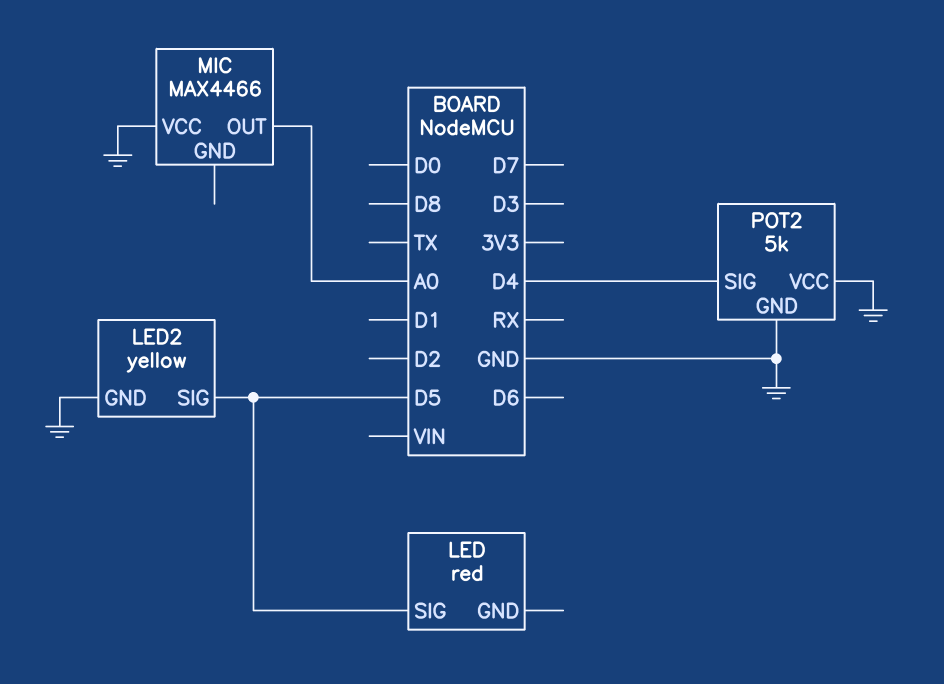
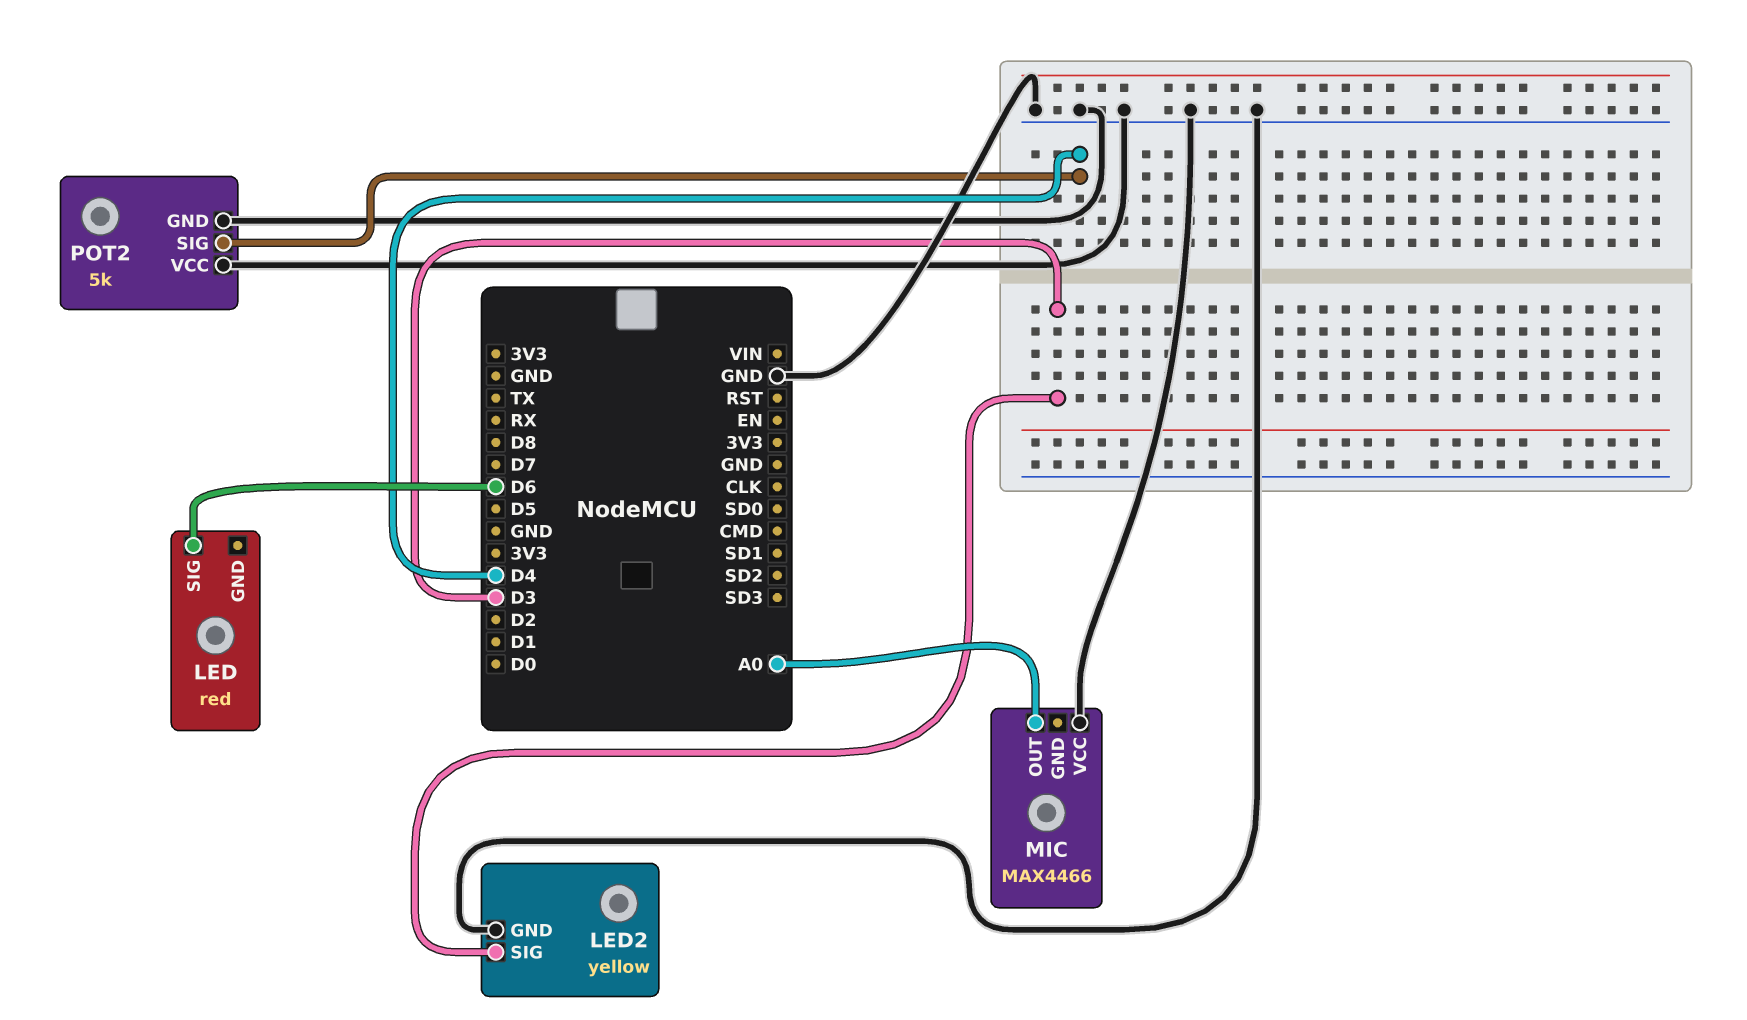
LED pin SIG: D5 -> D6
LED2 pin SIG: D5 -> D3

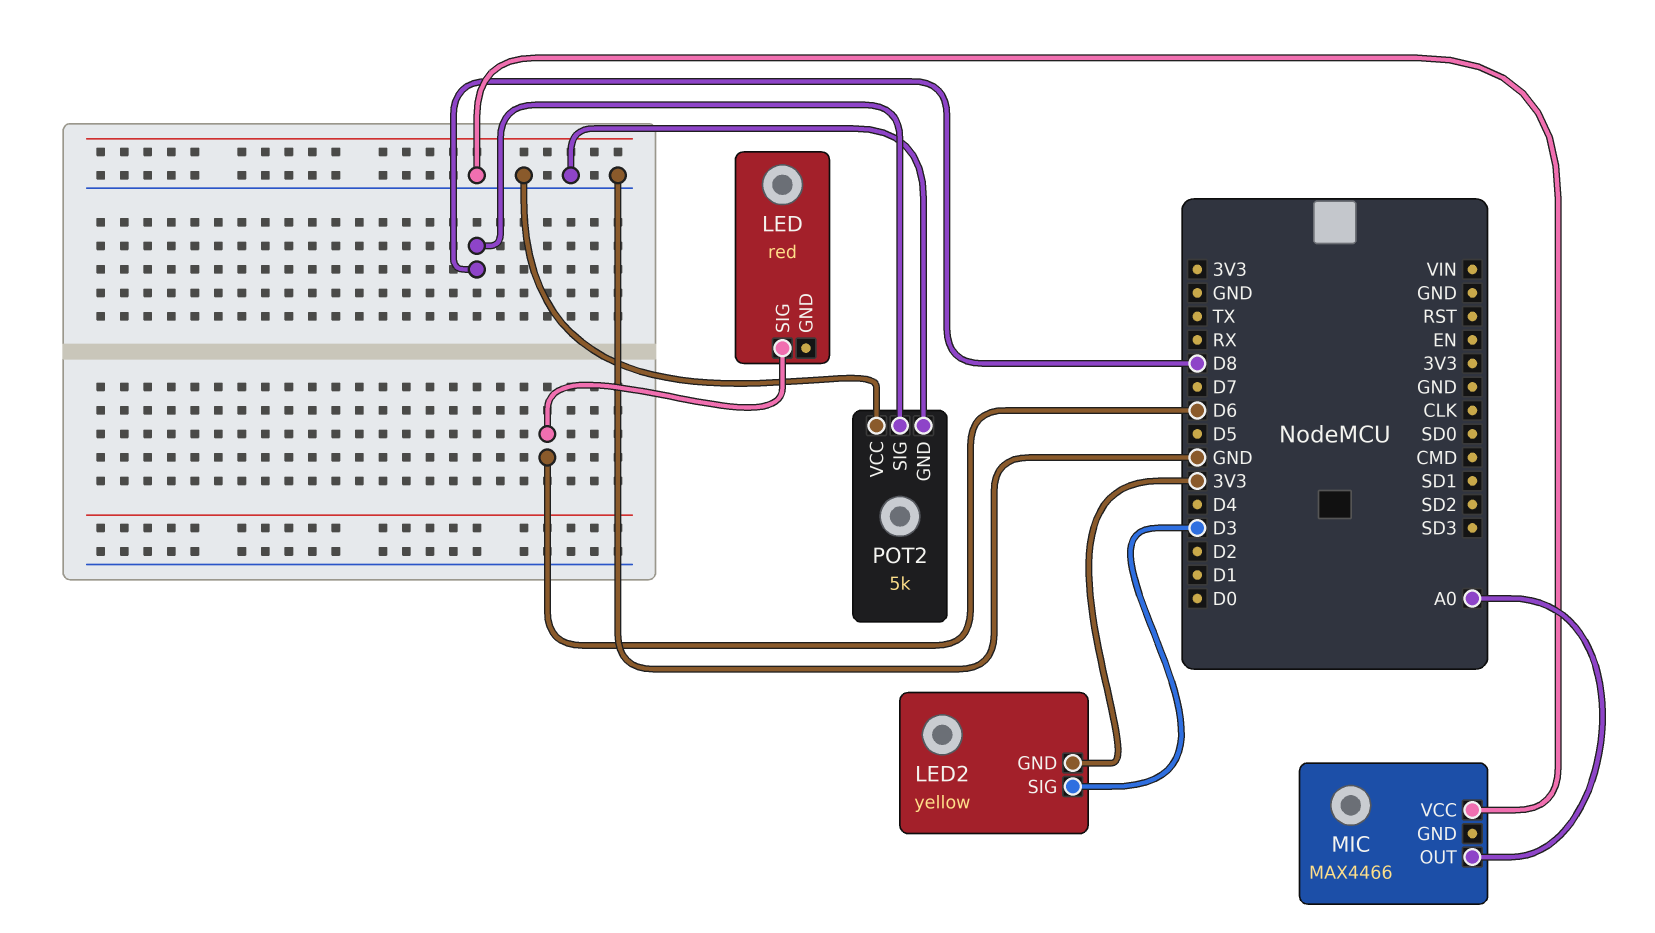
LED2 pin GND: GND -> 3V3
POT2 pin SIG: D4 -> D8

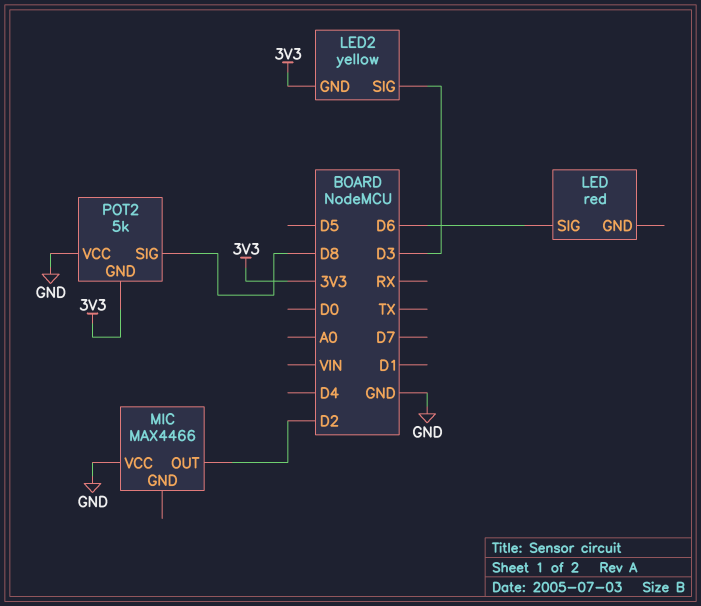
MIC pin OUT: A0 -> D2
POT2 pin GND: GND -> 3V3

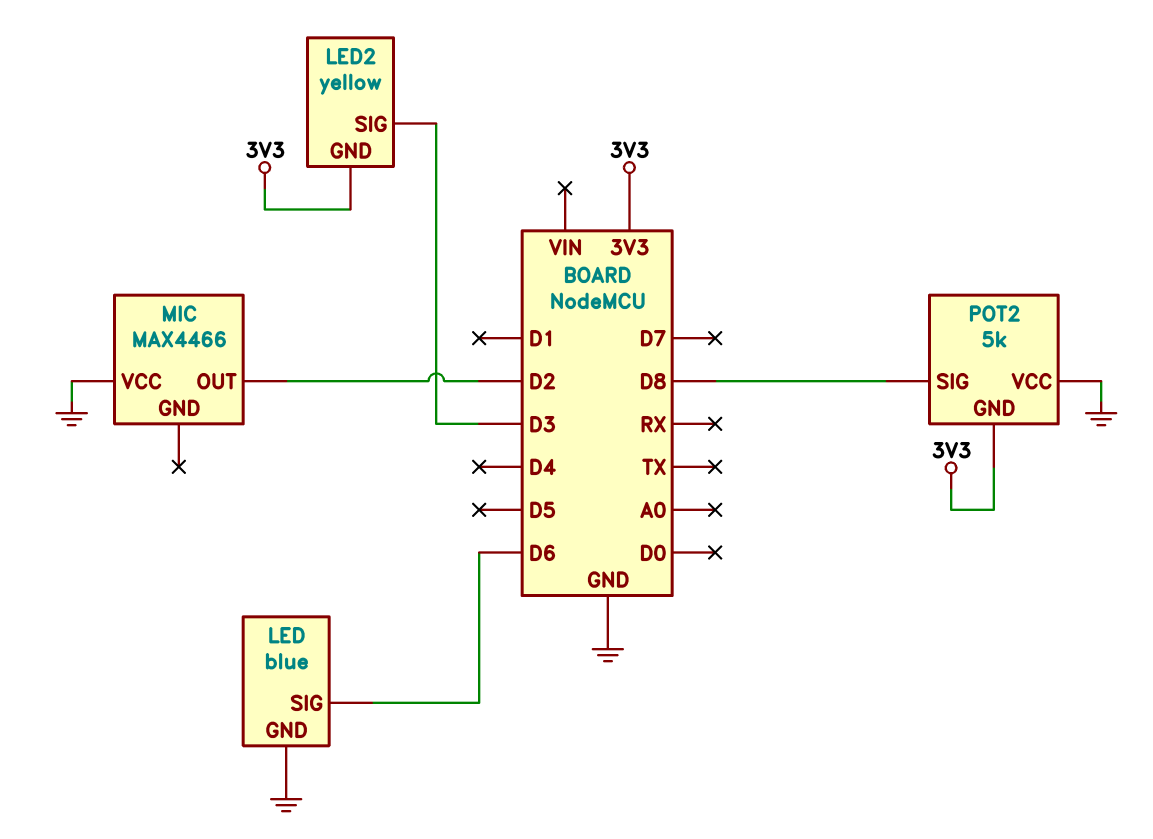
LED: red -> blue
LED pin GND: none -> GND

